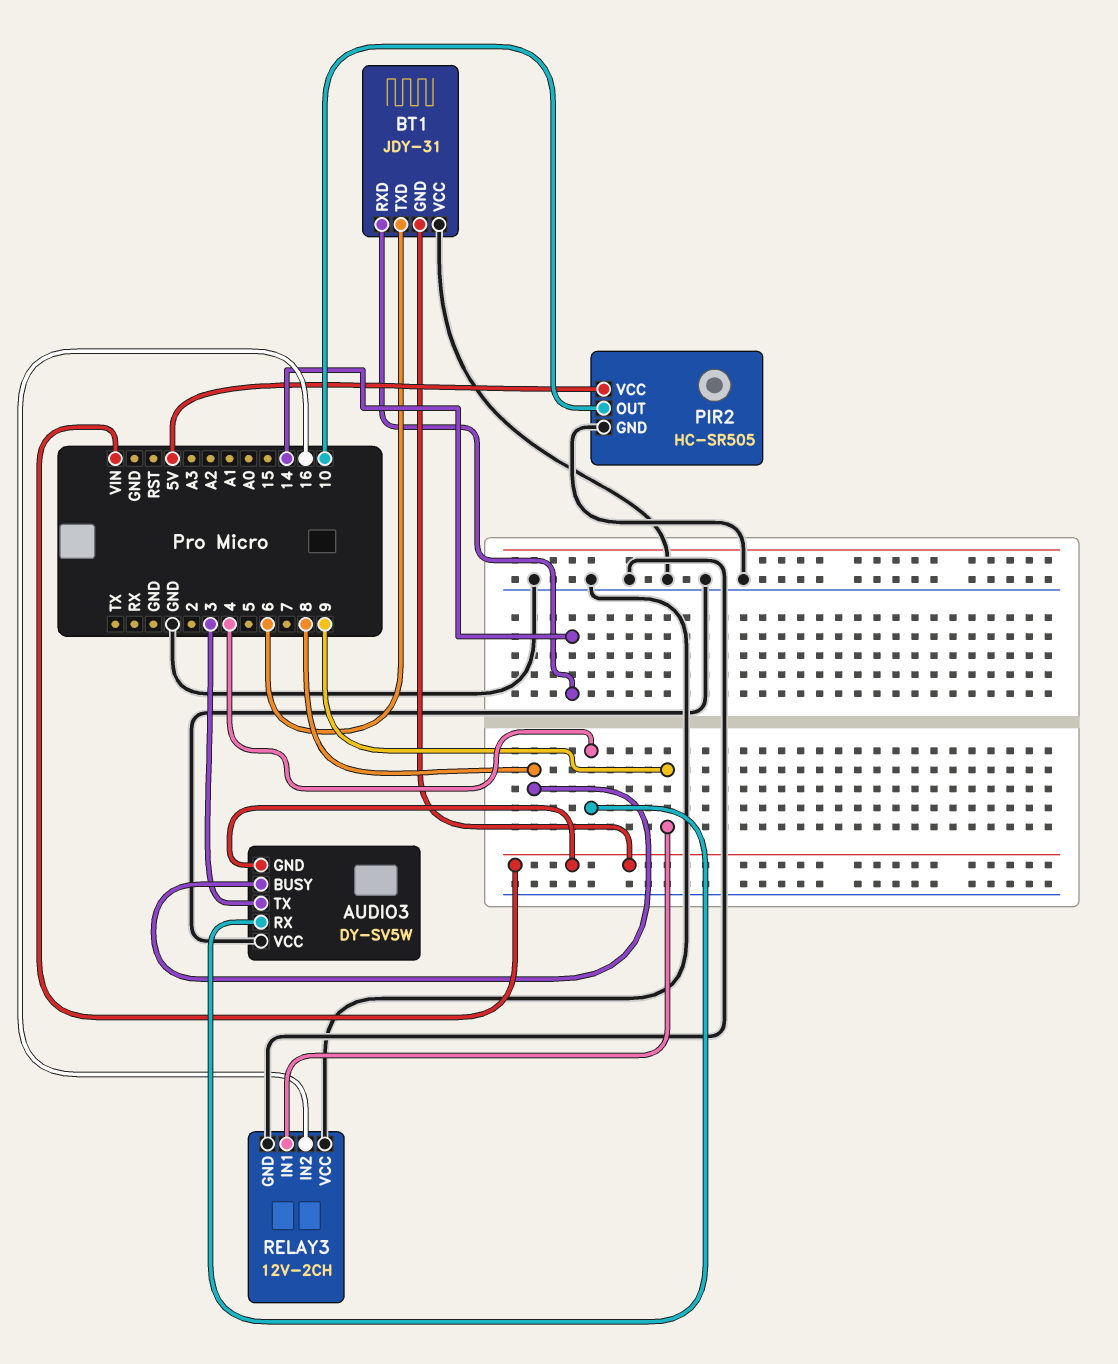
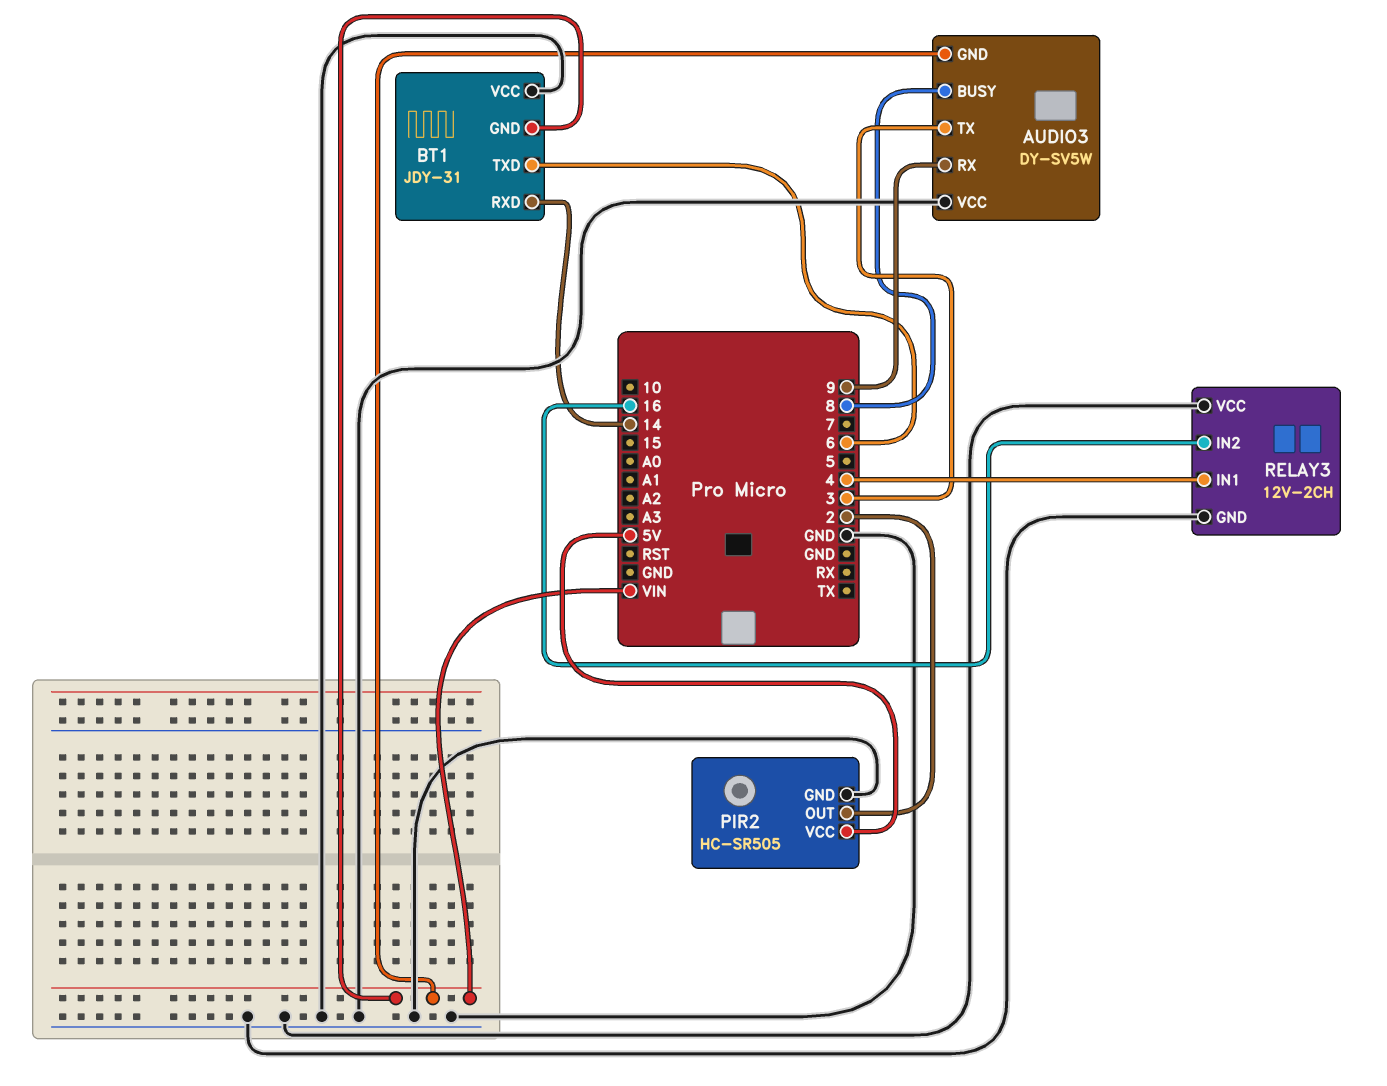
AUDIO3 pin RX: 4 -> 9
PIR2 pin OUT: 10 -> 2
RELAY3 pin IN1: 9 -> 4

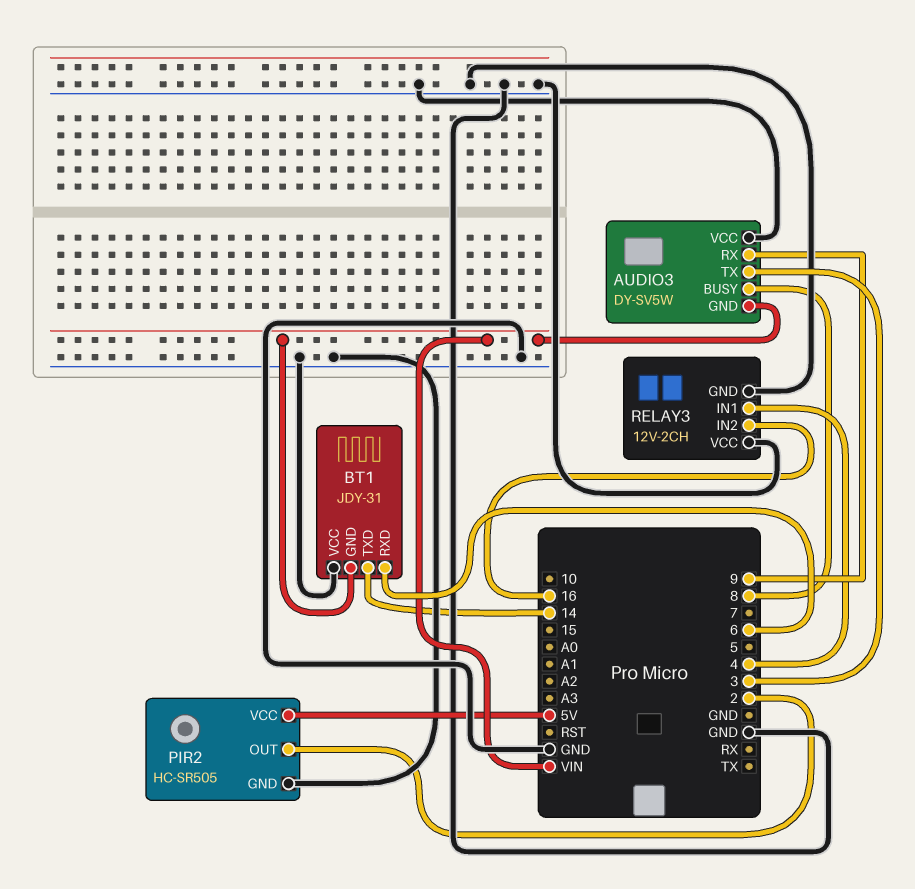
BT1 pin RXD: 14 -> 6
BT1 pin TXD: 6 -> 14

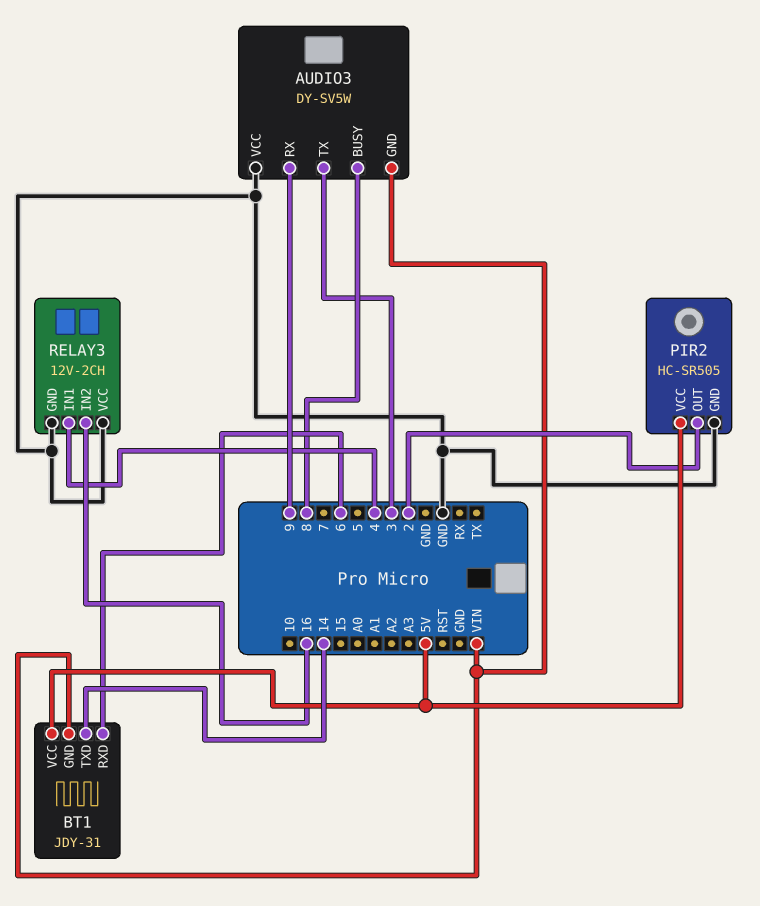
BT1 pin VCC: GND -> 5V

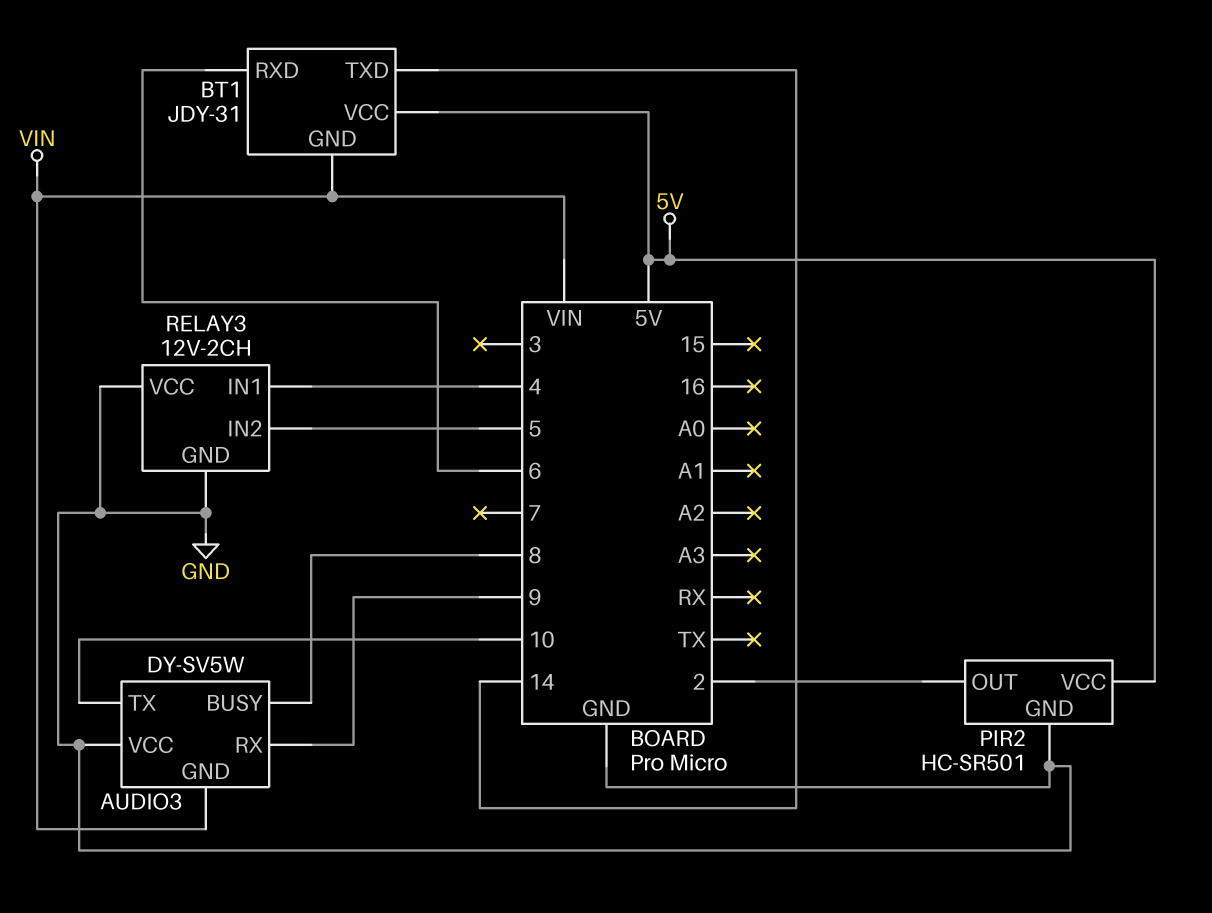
AUDIO3 pin TX: 3 -> 10
PIR2: HC-SR505 -> HC-SR501
RELAY3 pin IN2: 16 -> 5

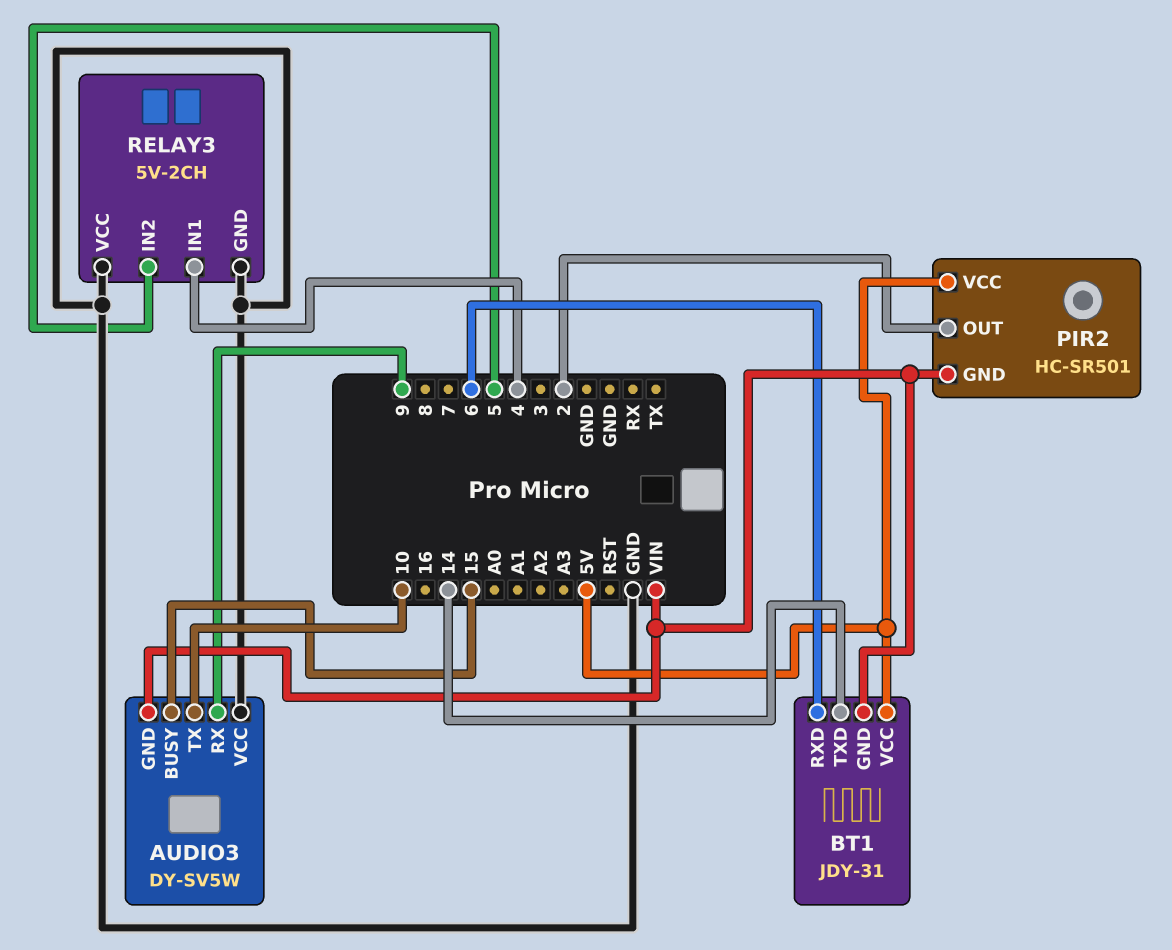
AUDIO3 pin BUSY: 8 -> 15
PIR2 pin GND: GND -> VIN
RELAY3: 12V-2CH -> 5V-2CH

